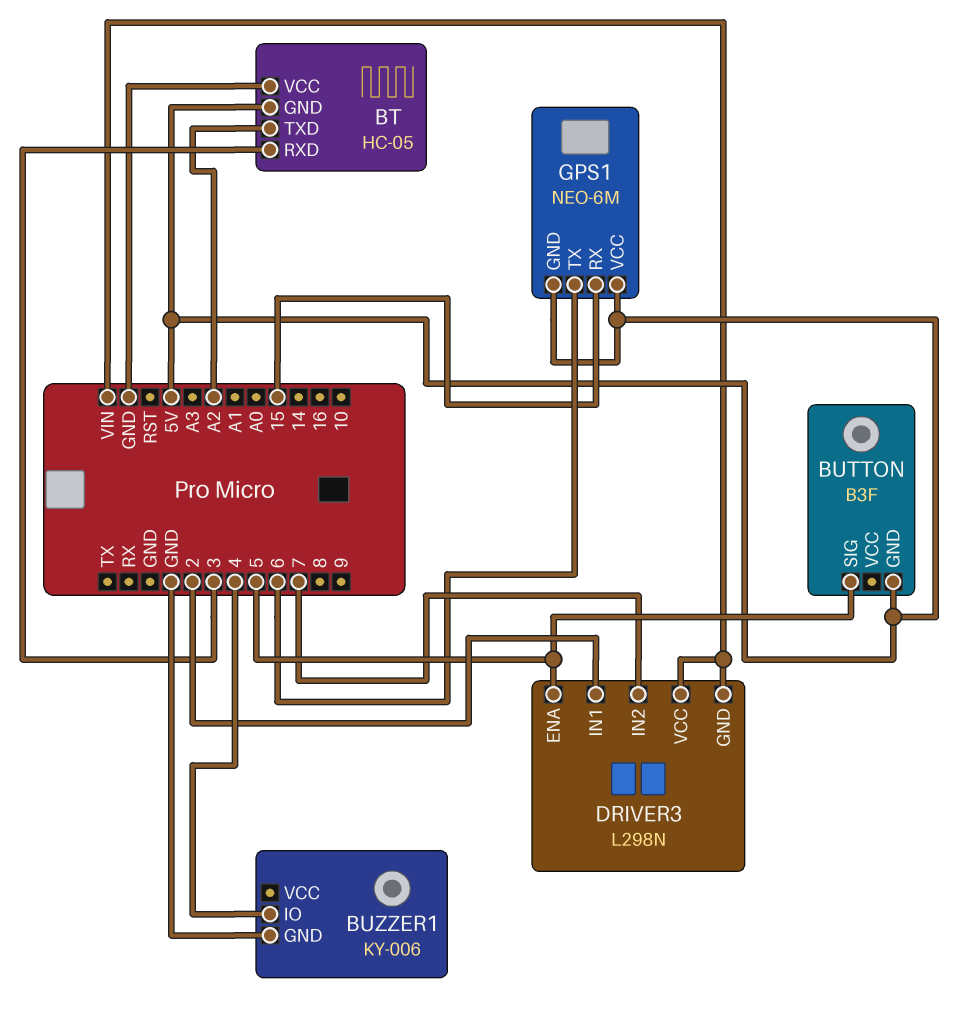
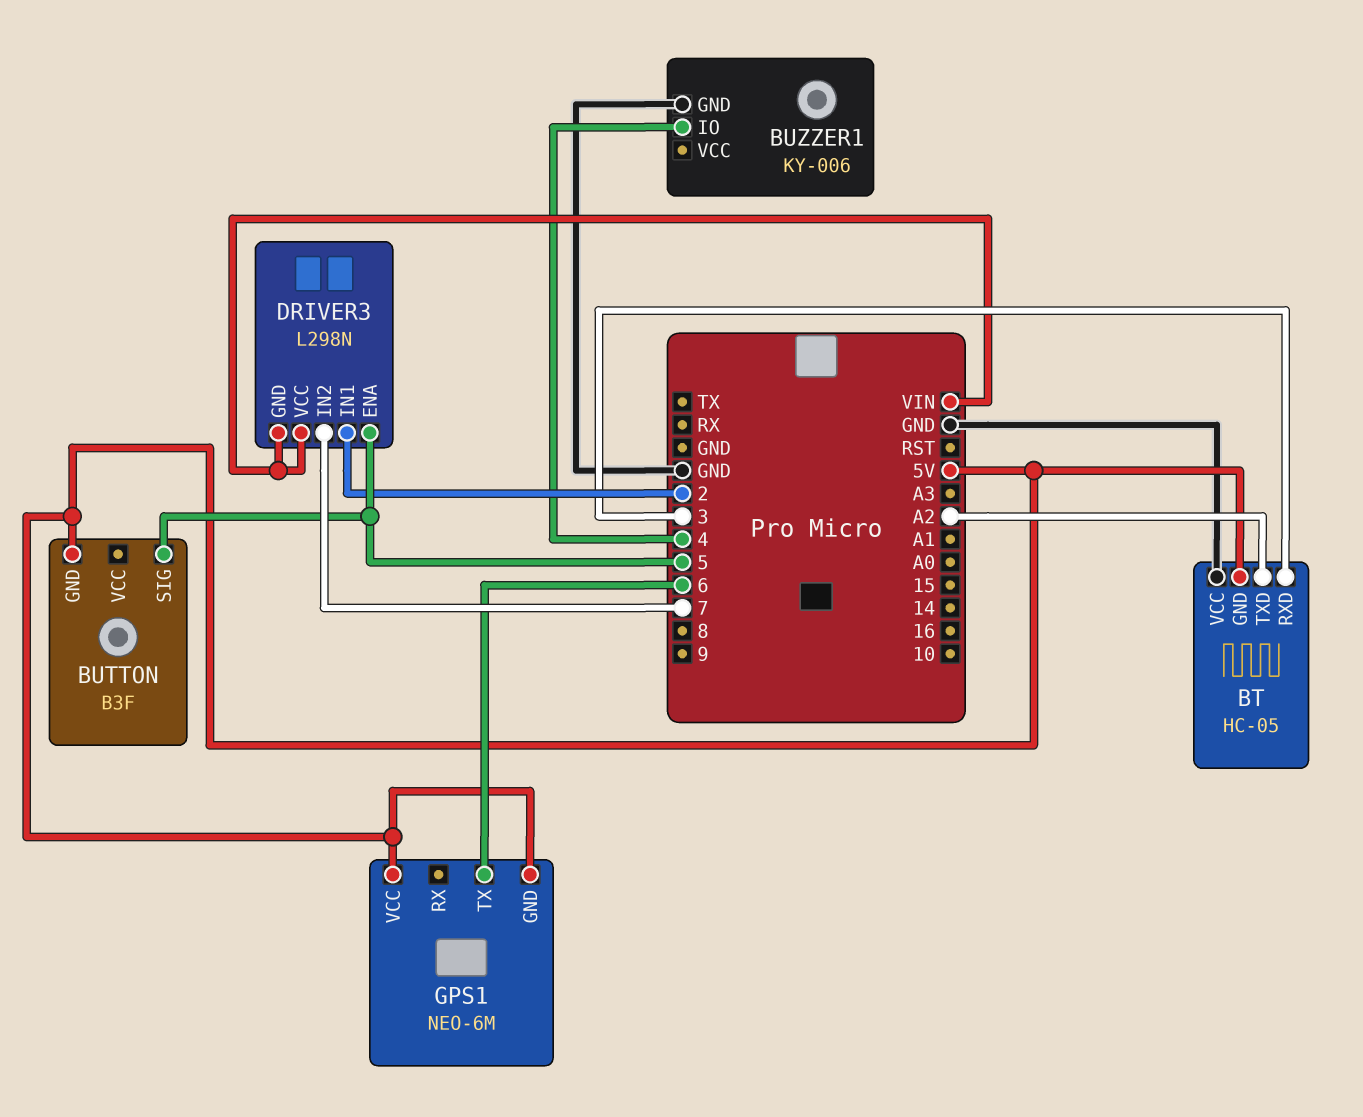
GPS1 pin RX: 15 -> none

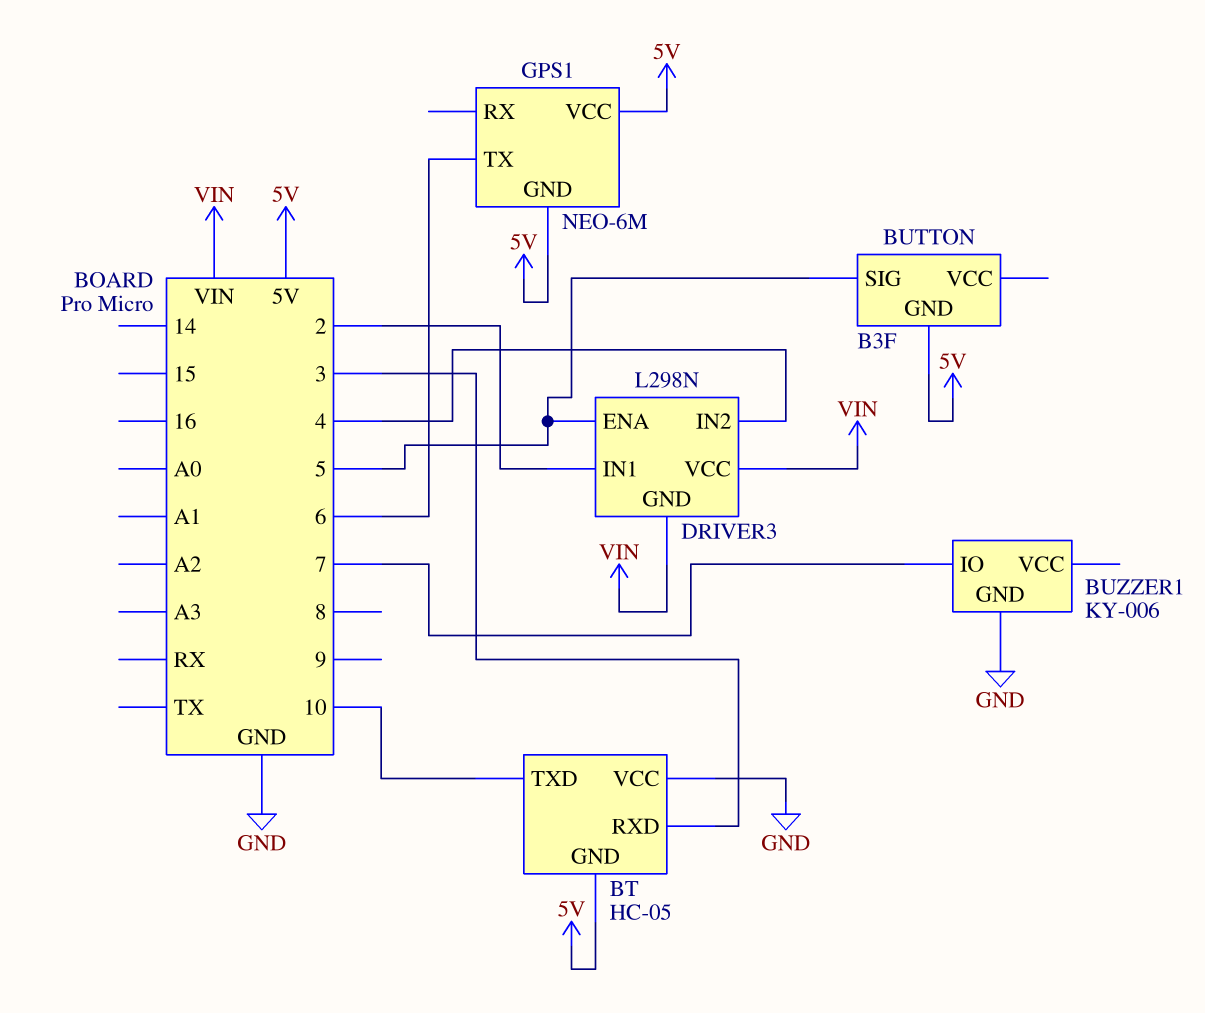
BT pin TXD: A2 -> 10
BUZZER1 pin IO: 4 -> 7
DRIVER3 pin IN2: 7 -> 4

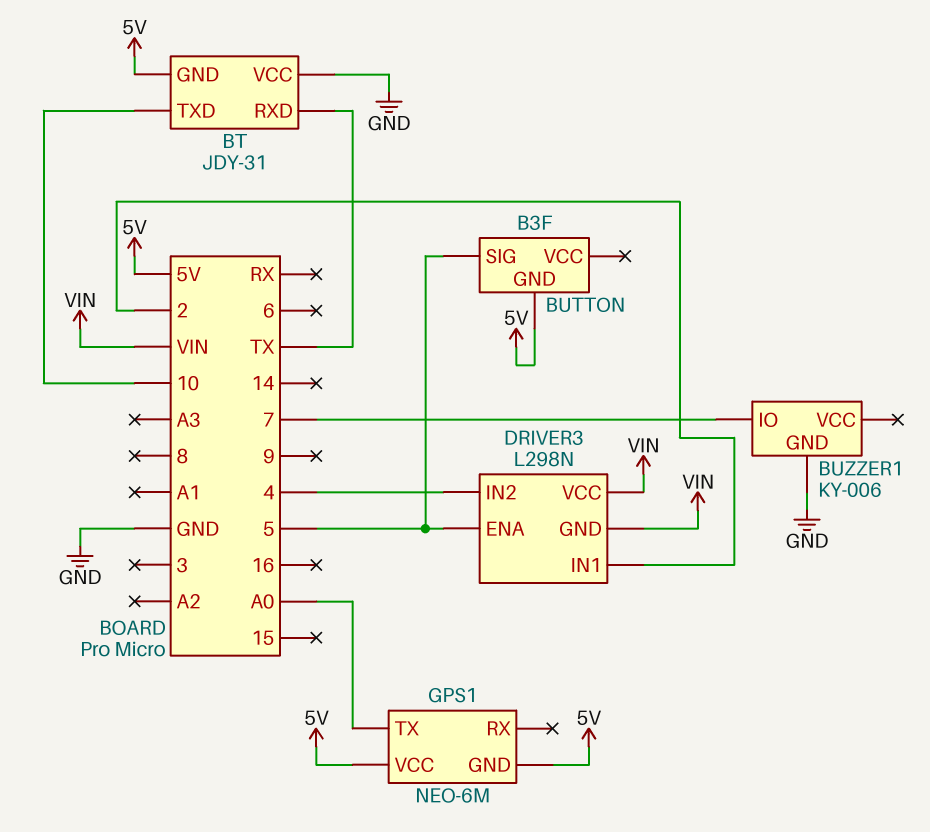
BT: HC-05 -> JDY-31
BT pin RXD: 3 -> TX
GPS1 pin TX: 6 -> A0

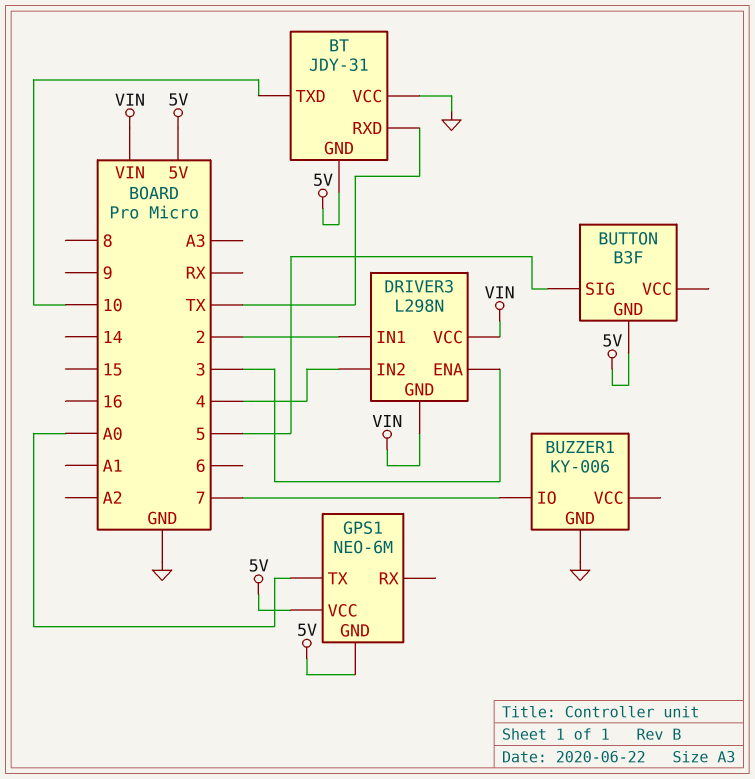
DRIVER3 pin ENA: 5 -> 3

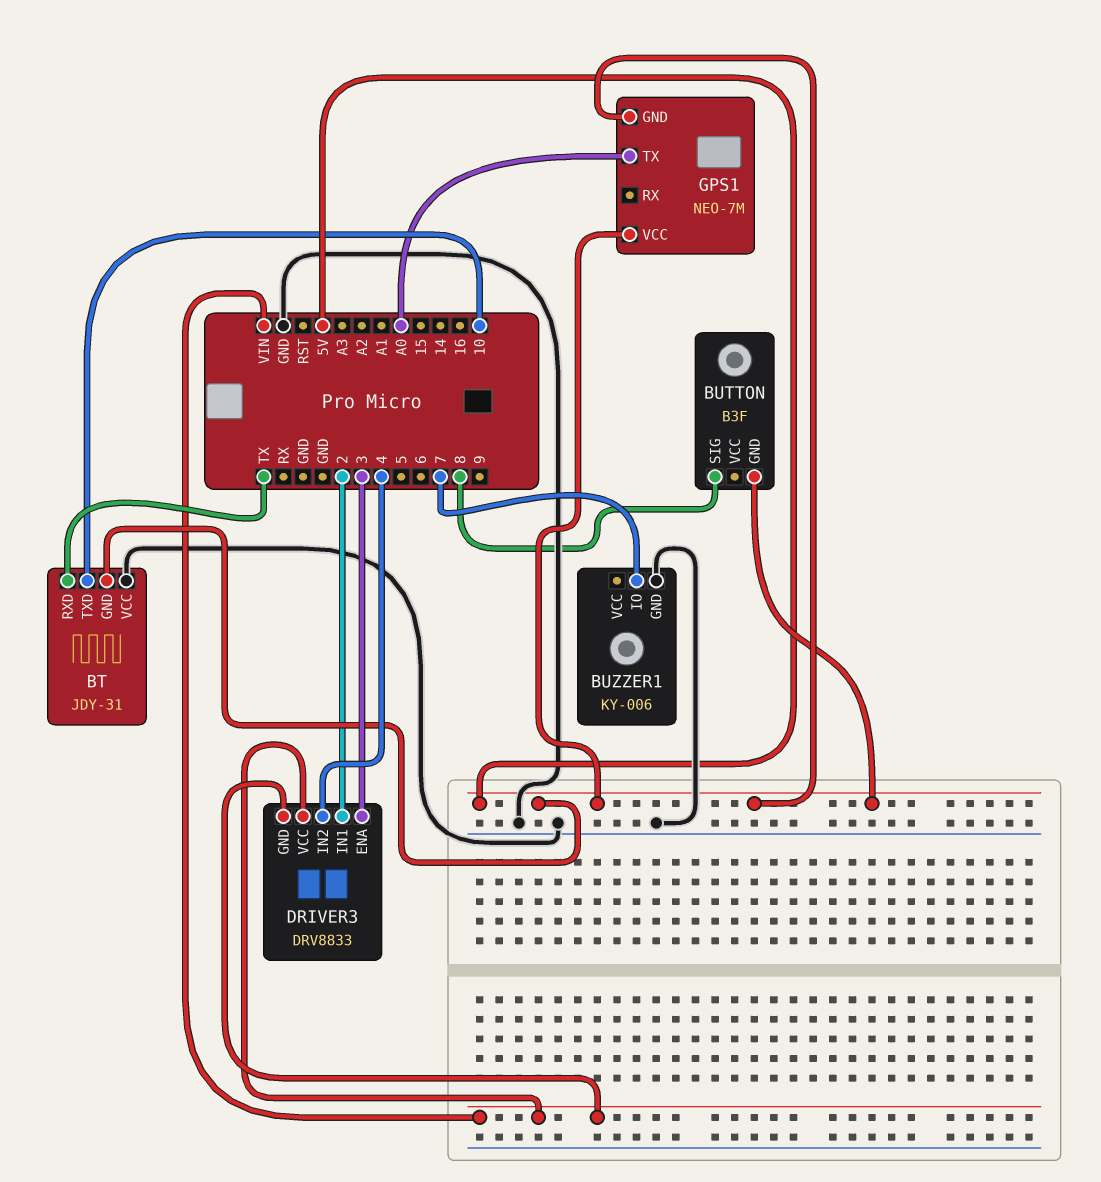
BUTTON pin SIG: 5 -> 8
DRIVER3: L298N -> DRV8833
GPS1: NEO-6M -> NEO-7M

